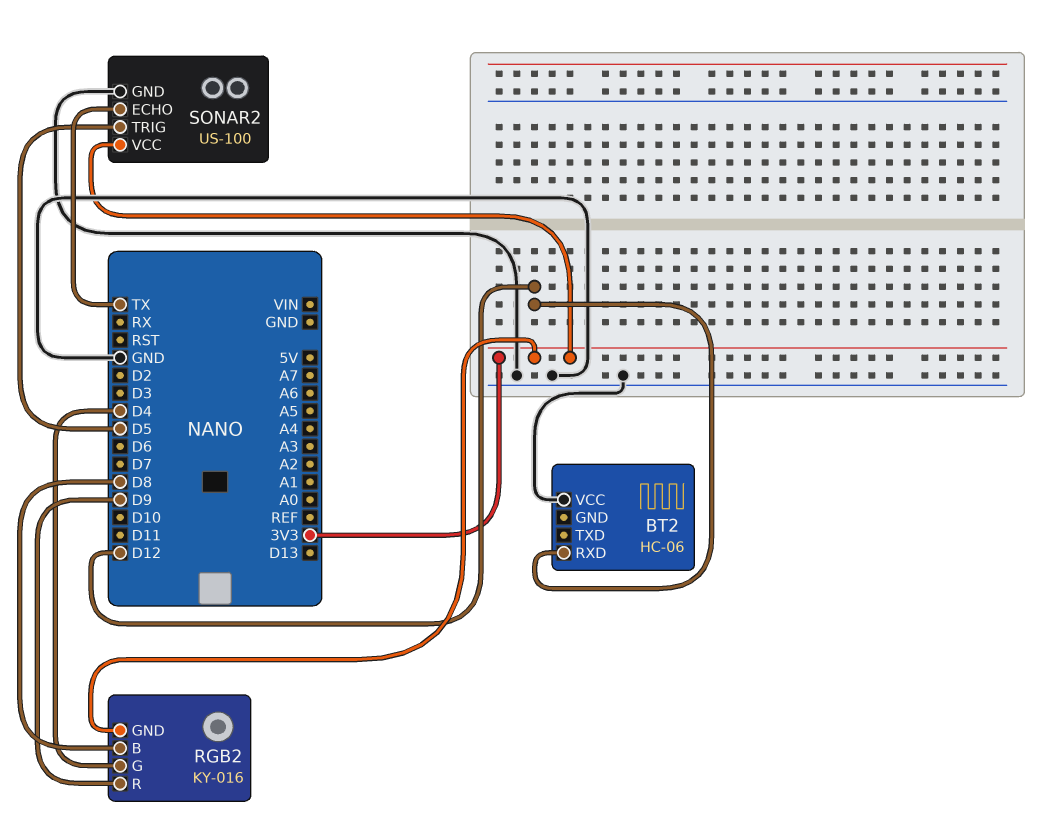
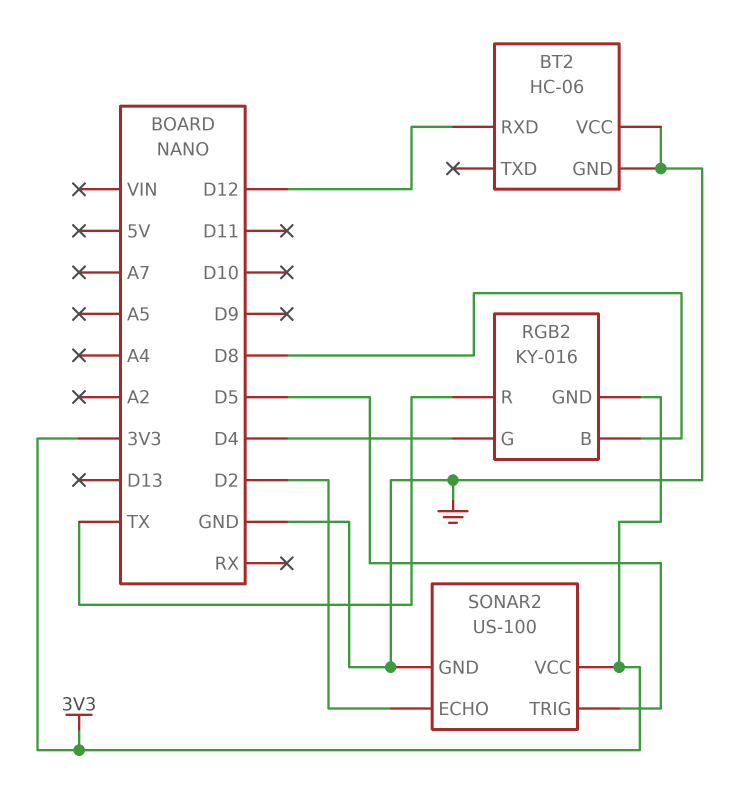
BT2 pin GND: none -> GND
RGB2 pin R: D9 -> TX
SONAR2 pin ECHO: TX -> D2

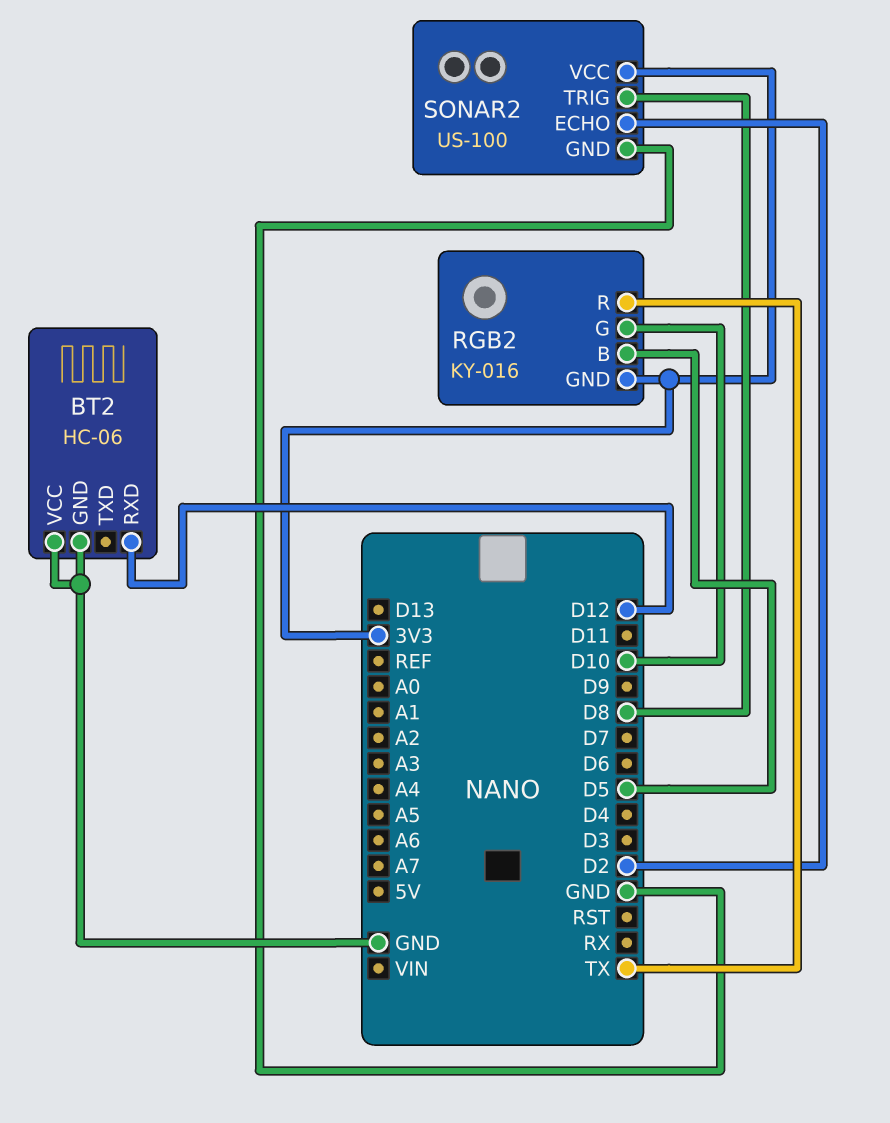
RGB2 pin B: D8 -> D5
RGB2 pin G: D4 -> D10
SONAR2 pin TRIG: D5 -> D8

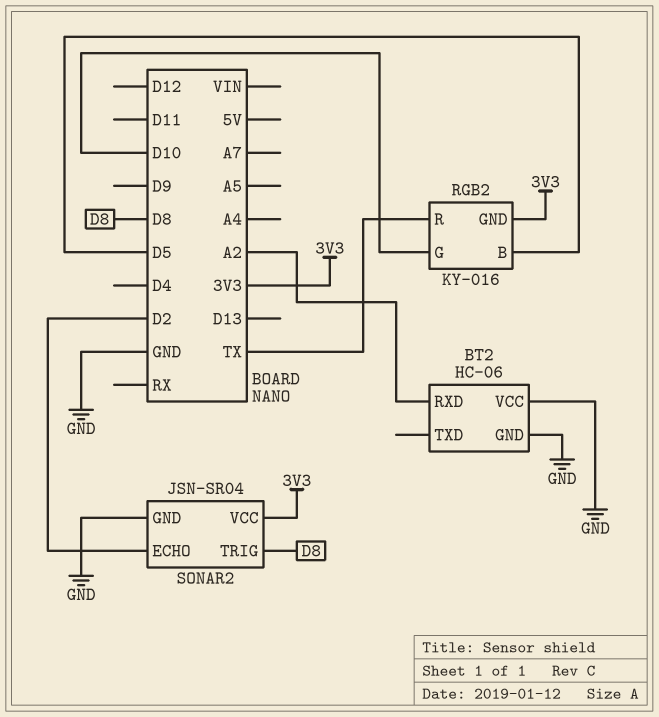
BT2 pin RXD: D12 -> A2
SONAR2: US-100 -> JSN-SR04

